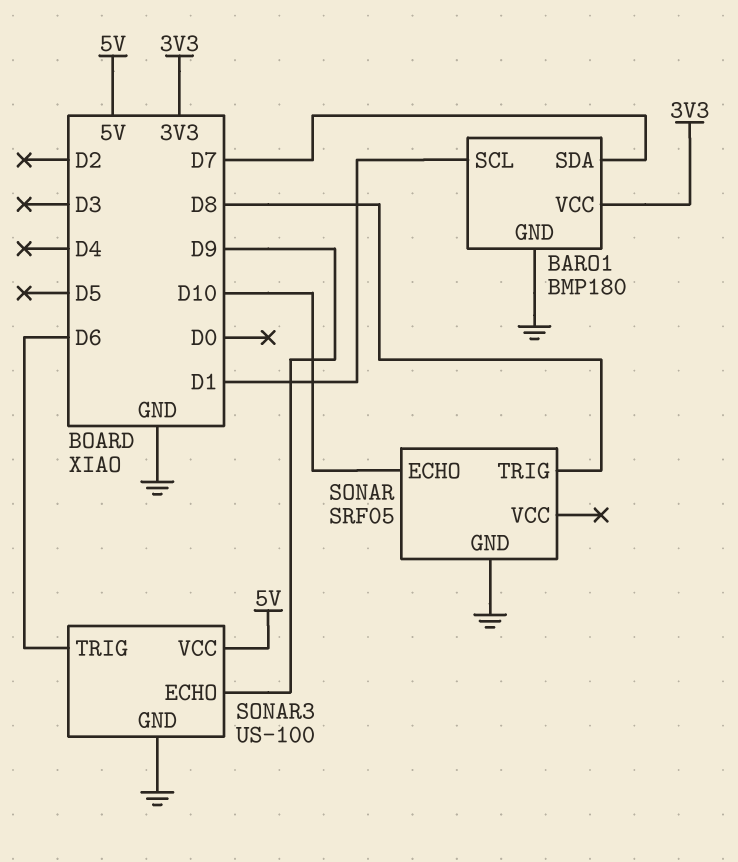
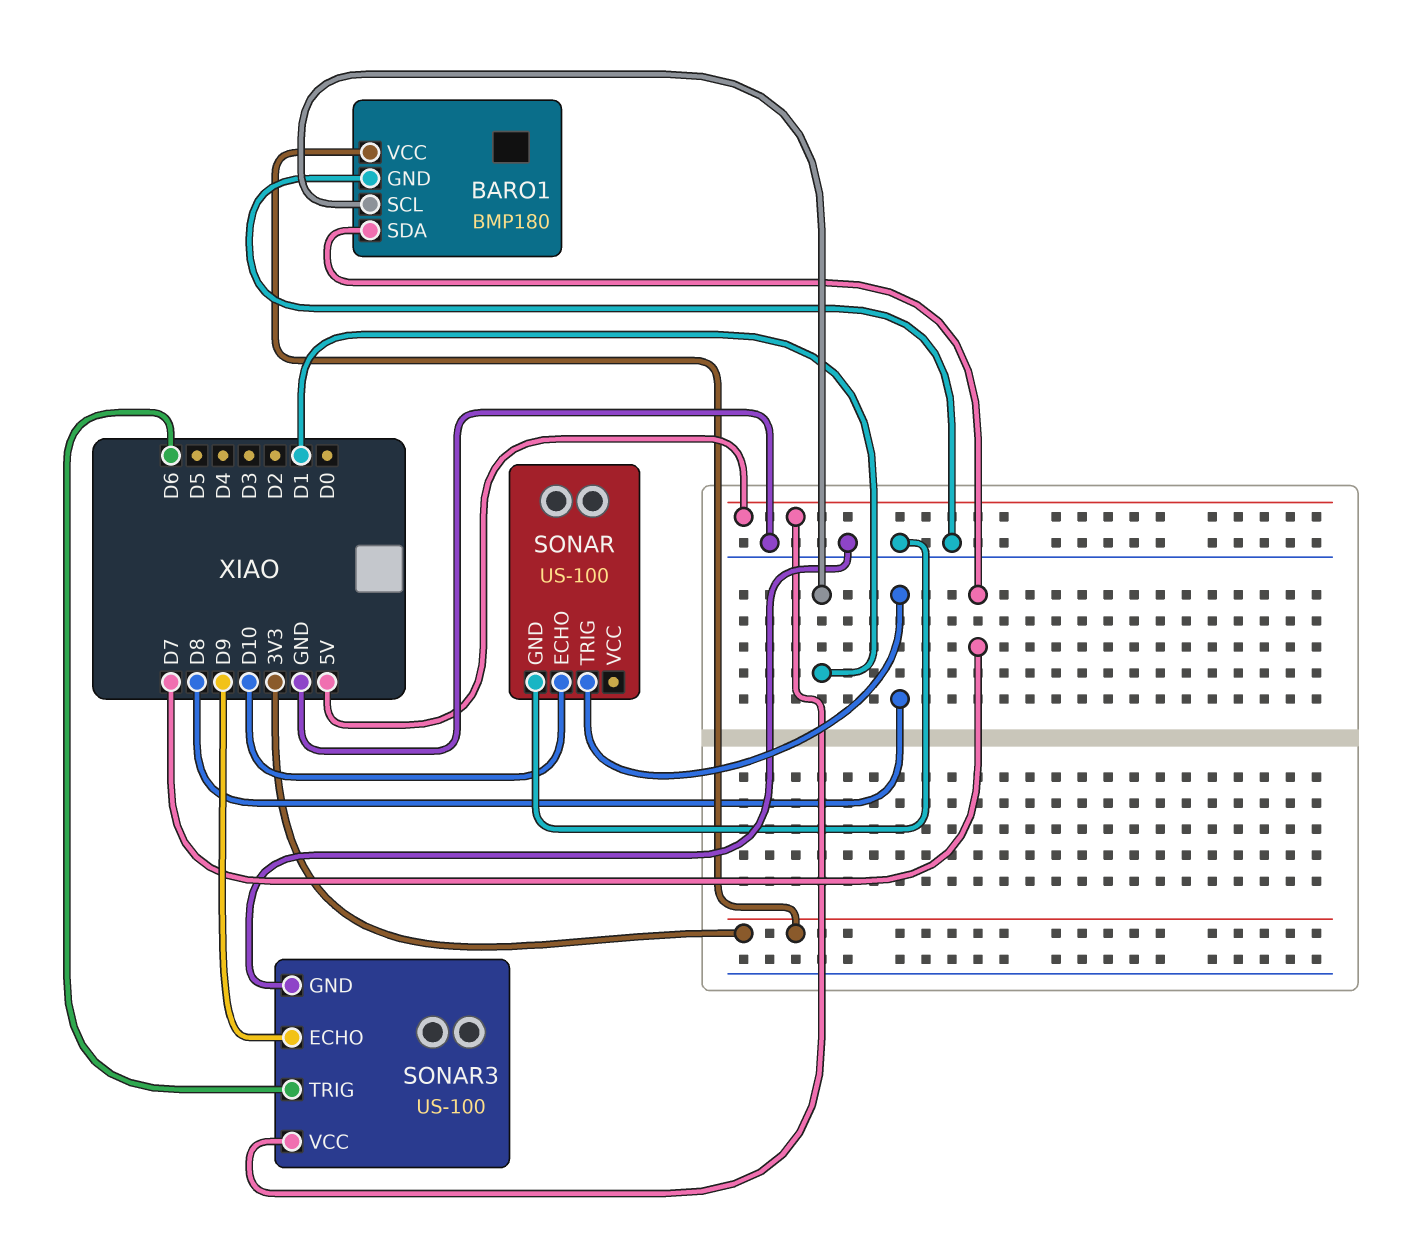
SONAR: SRF05 -> US-100

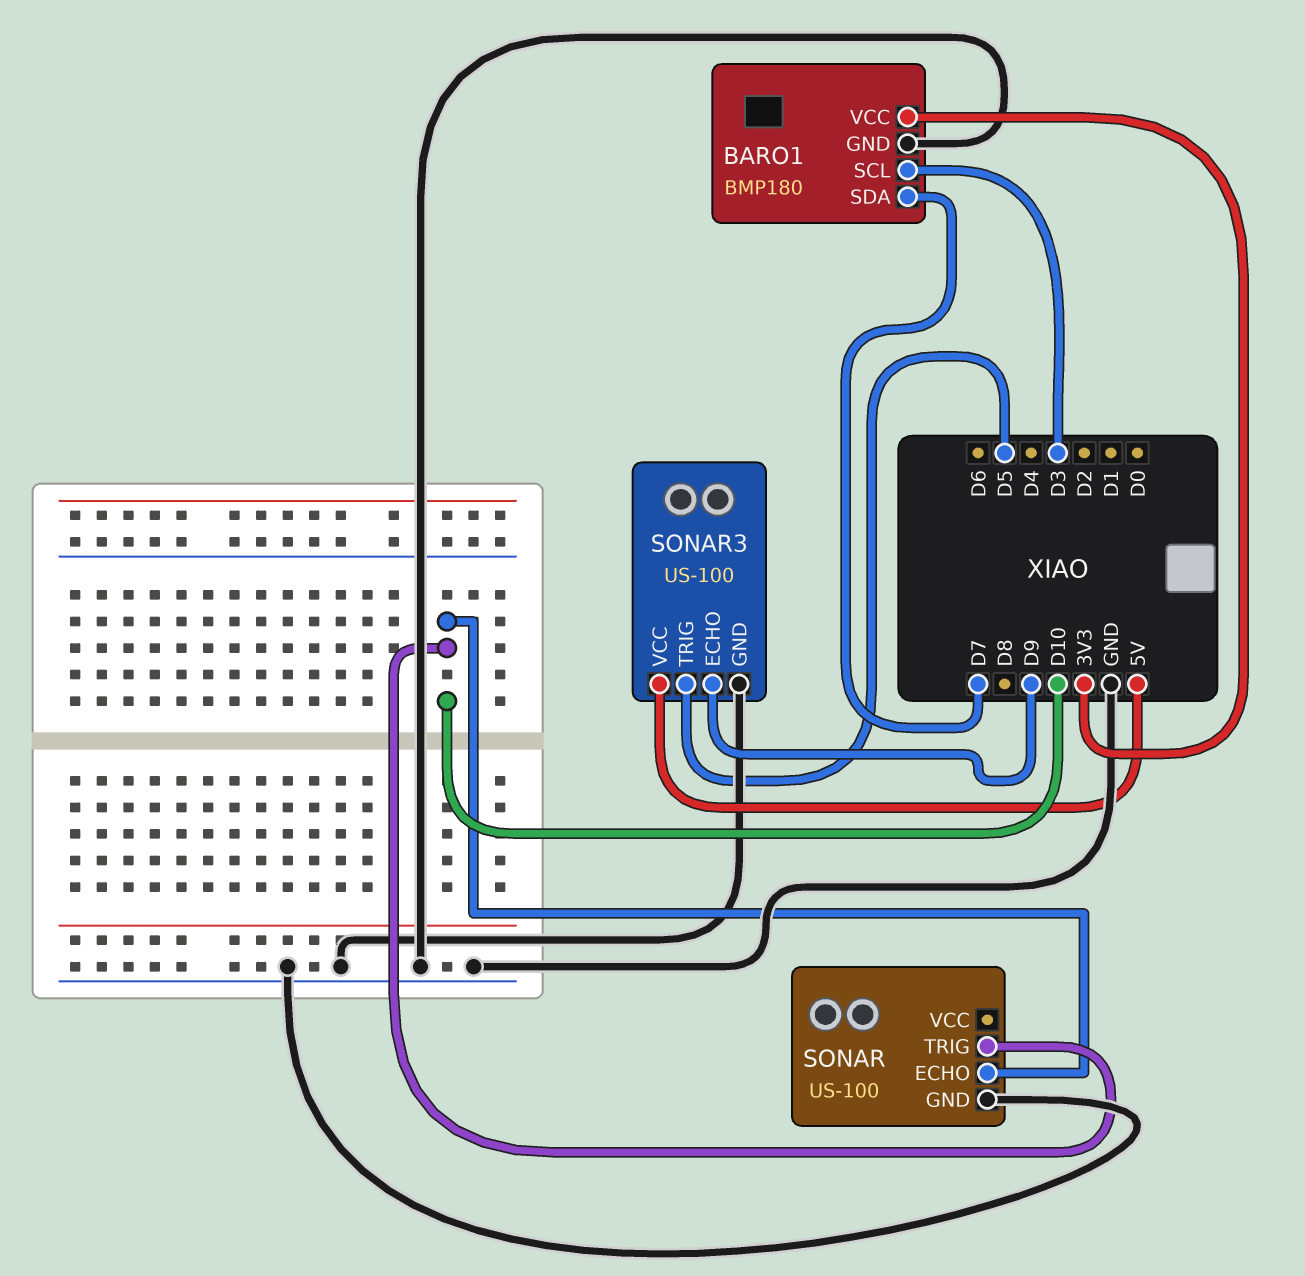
BARO1 pin SCL: D1 -> D3
SONAR pin TRIG: D8 -> D10
SONAR3 pin TRIG: D6 -> D5

